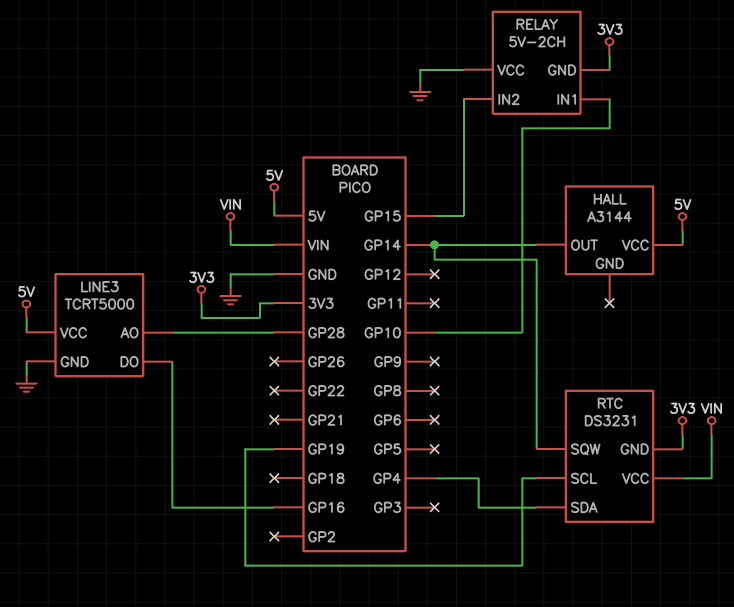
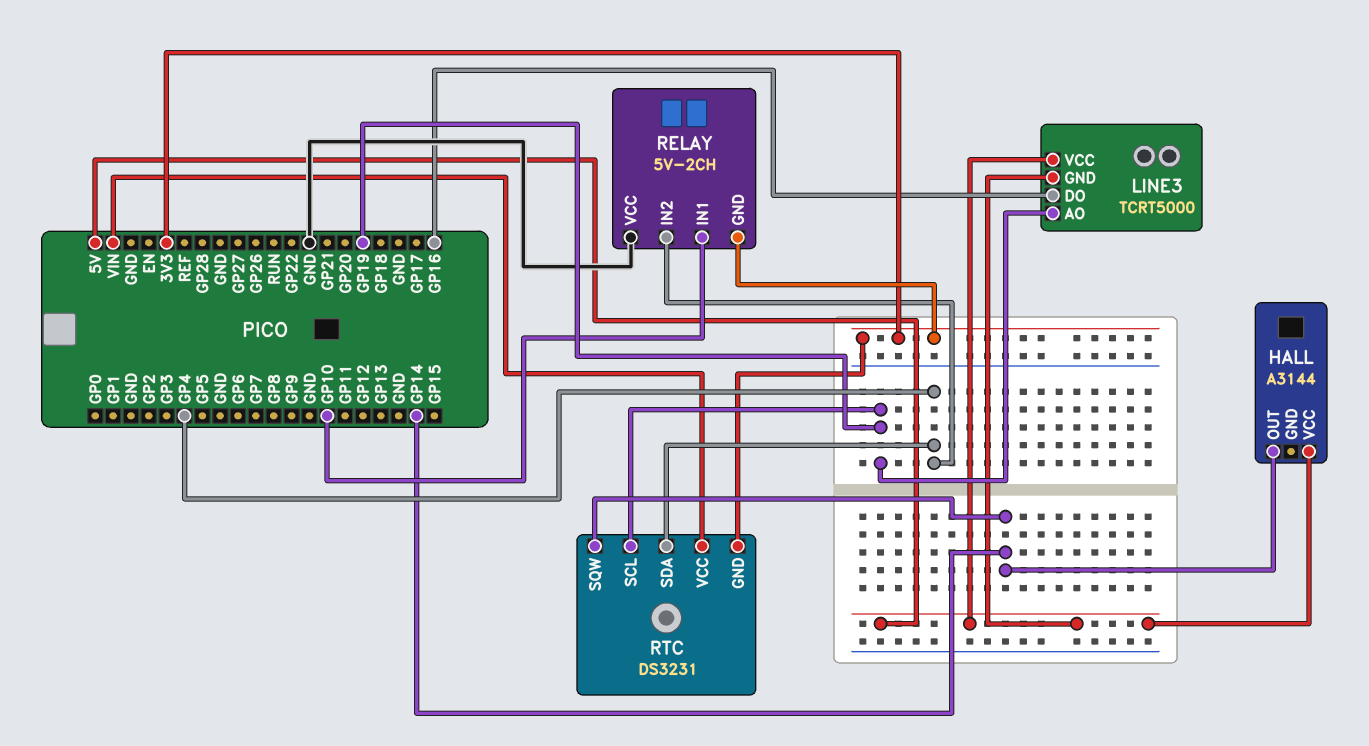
LINE3 pin AO: GP28 -> GP19
LINE3 pin GND: GND -> 5V
RELAY pin IN2: GP15 -> GP4

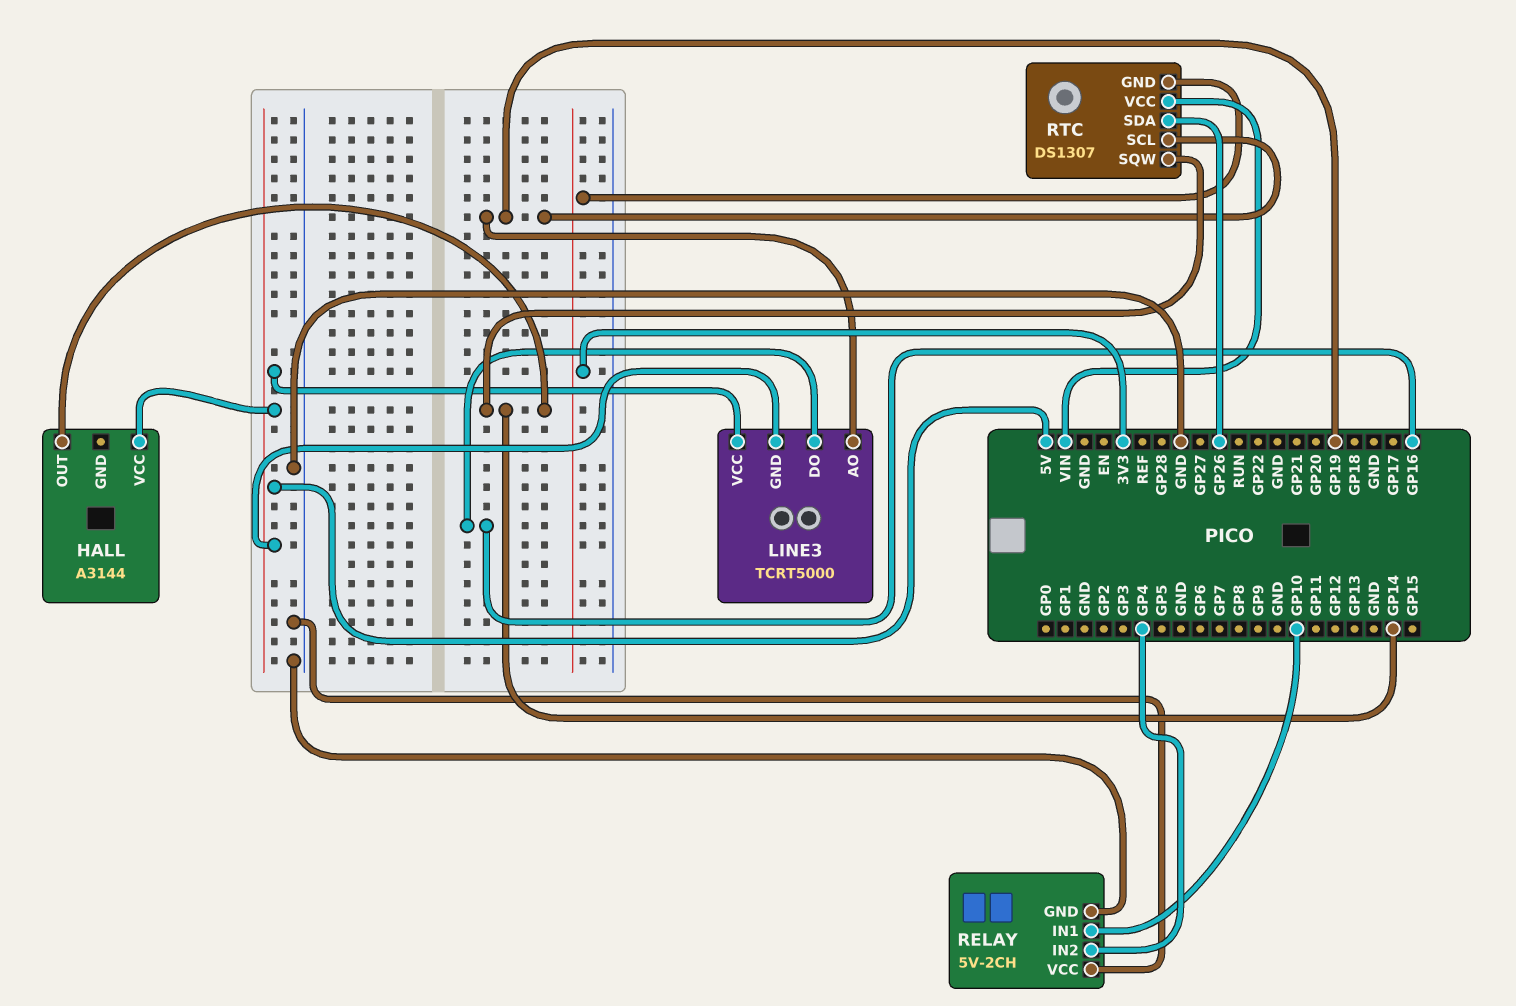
RELAY pin GND: 3V3 -> GND
RTC: DS3231 -> DS1307
RTC pin SDA: GP4 -> GP26

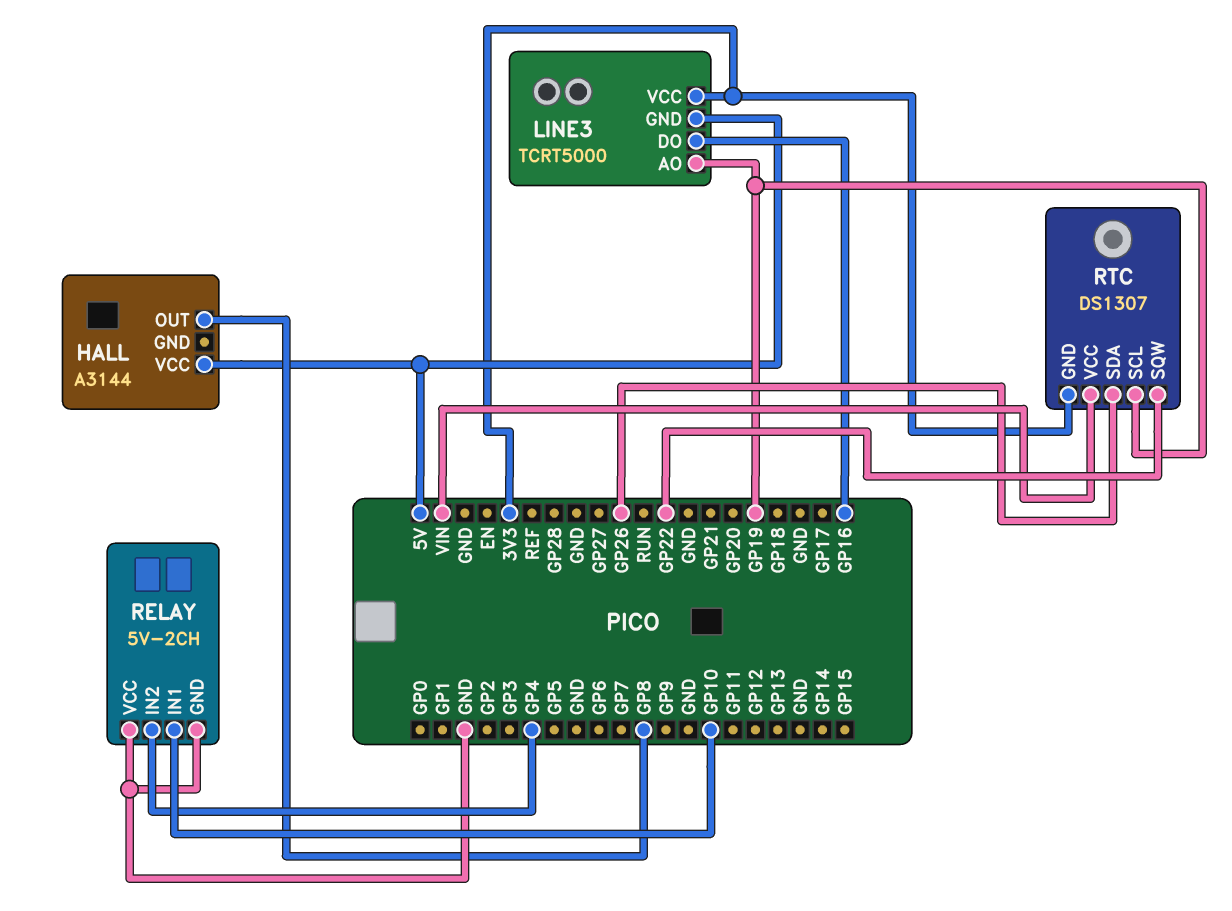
HALL pin OUT: GP14 -> GP8
LINE3 pin VCC: 5V -> 3V3
RTC pin SQW: GP14 -> GP22

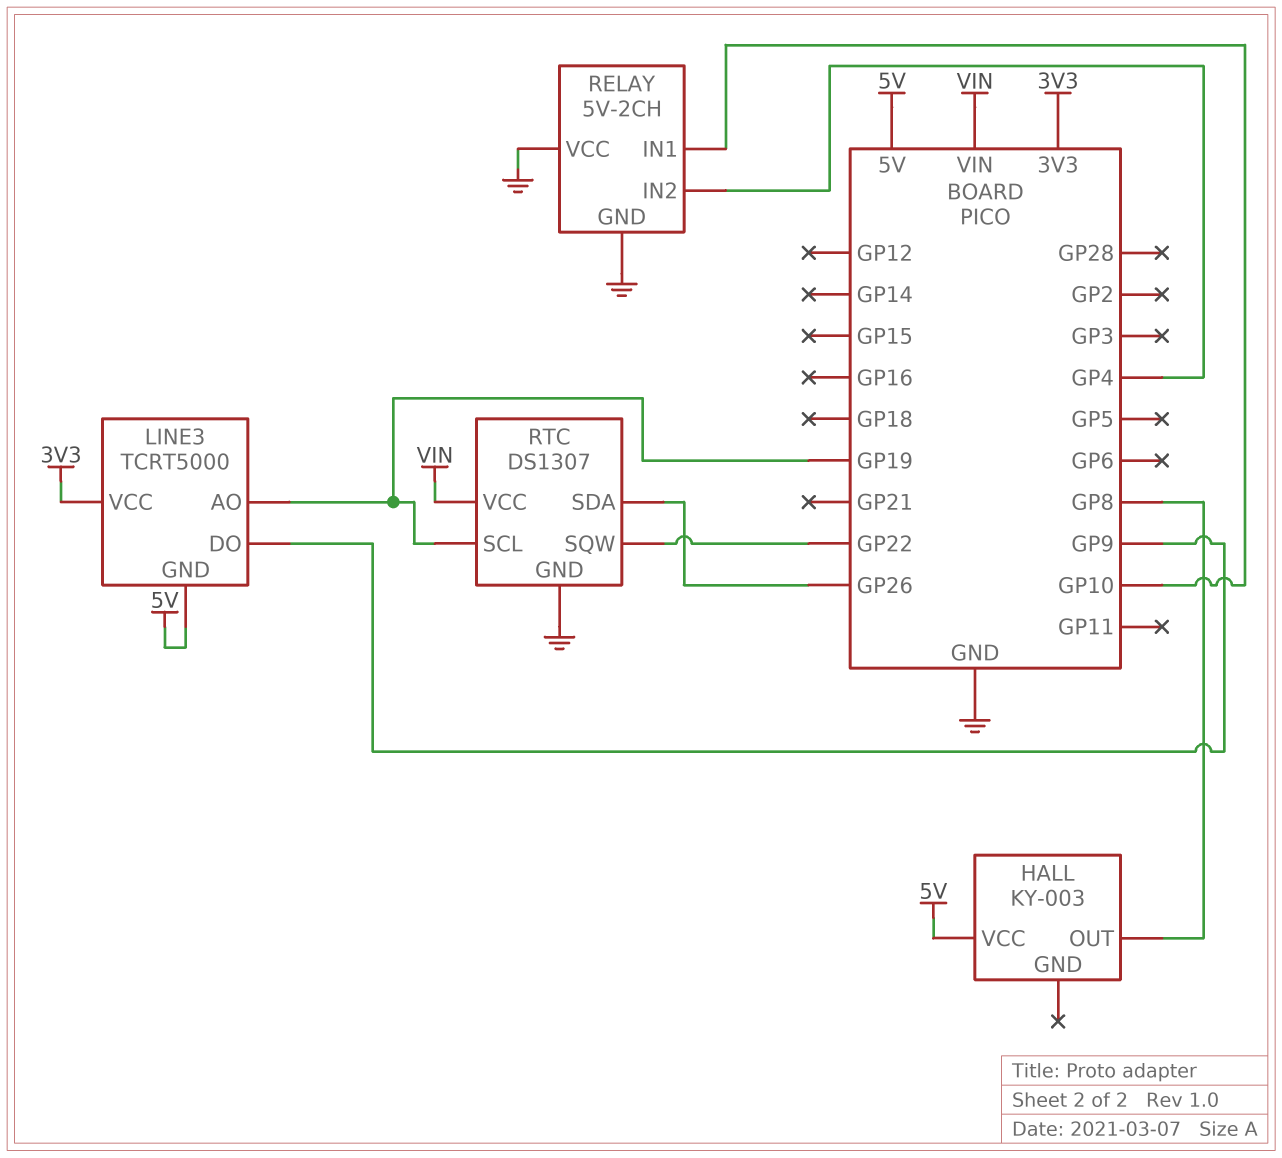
HALL: A3144 -> KY-003
LINE3 pin DO: GP16 -> GP9
RTC pin GND: 3V3 -> GND

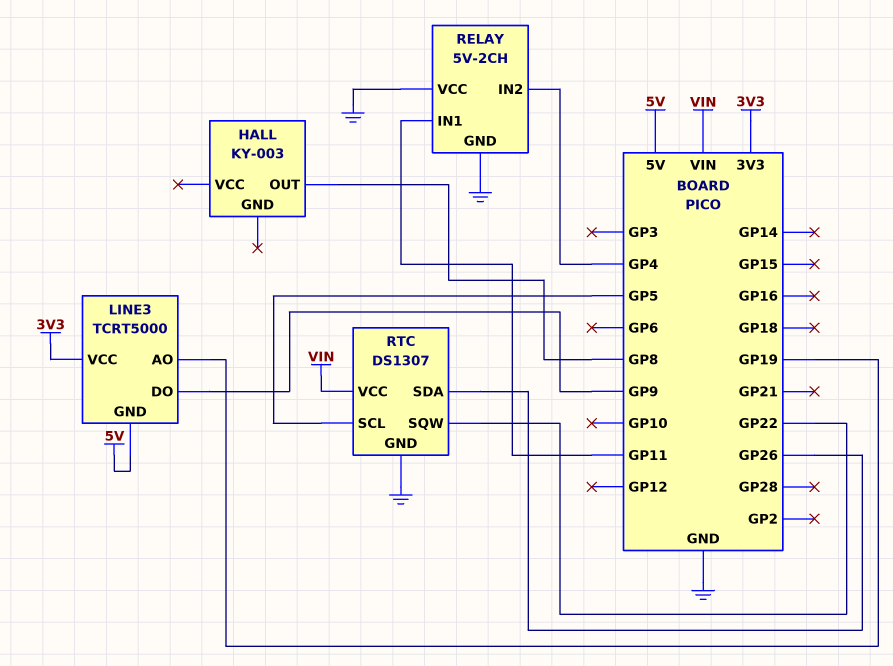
HALL pin VCC: 5V -> none
RELAY pin IN1: GP10 -> GP11
RTC pin SCL: GP19 -> GP5

